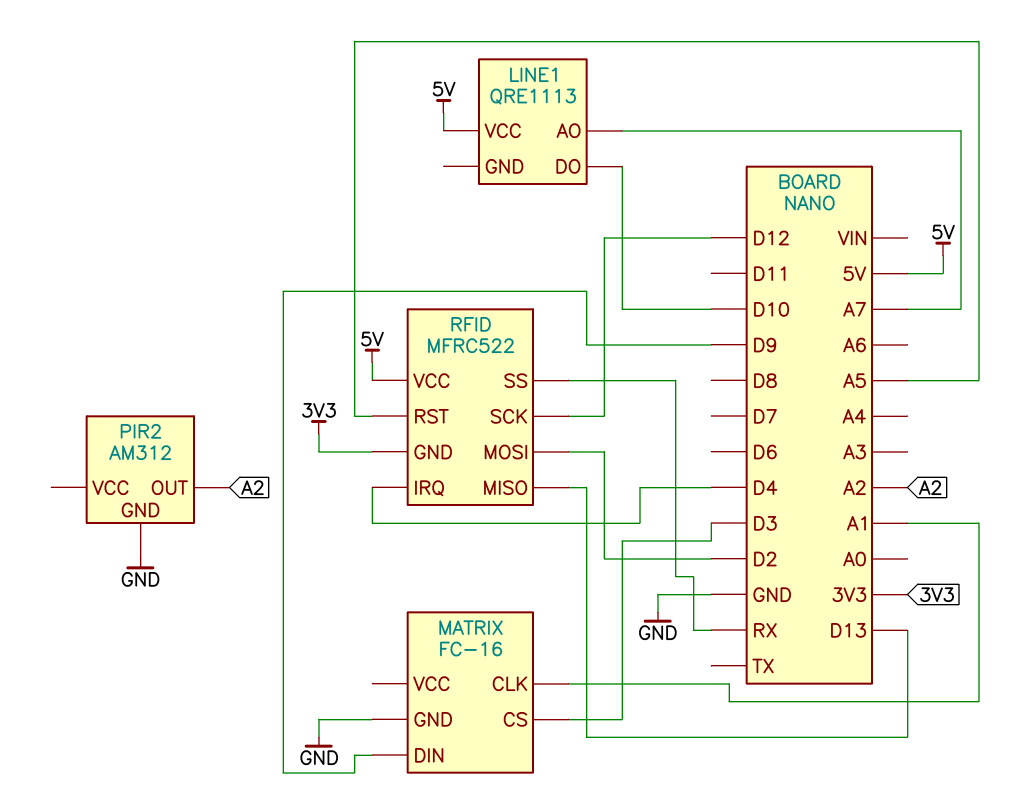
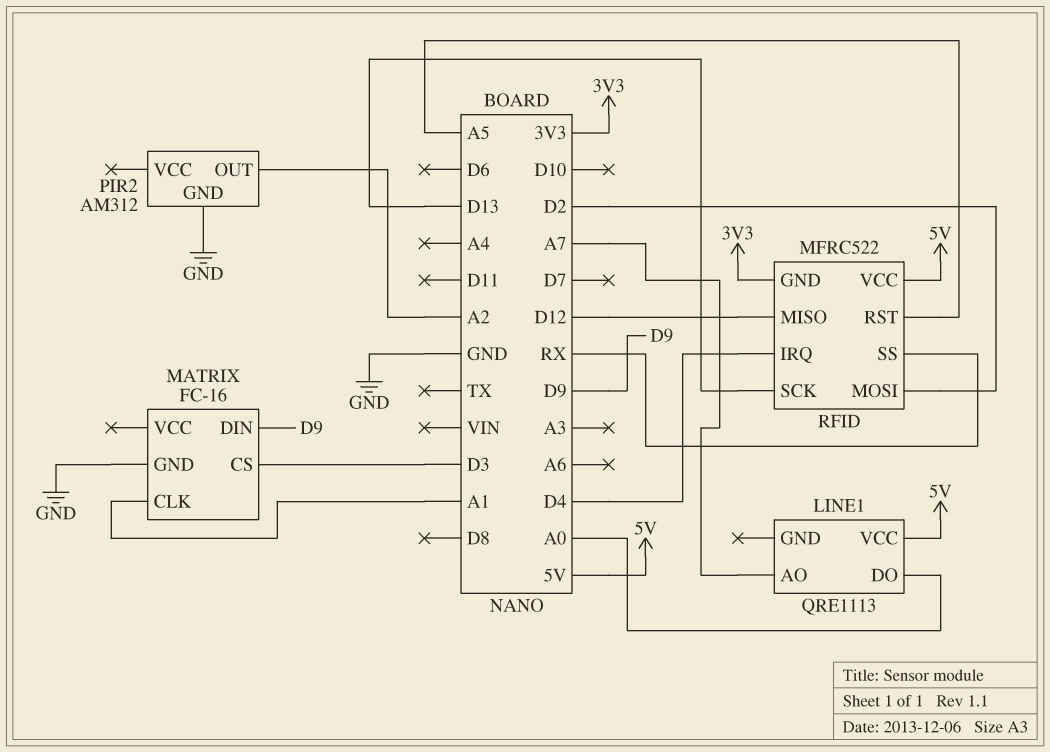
LINE1 pin DO: D10 -> A0
RFID pin MISO: D13 -> D12
RFID pin SCK: D12 -> D13

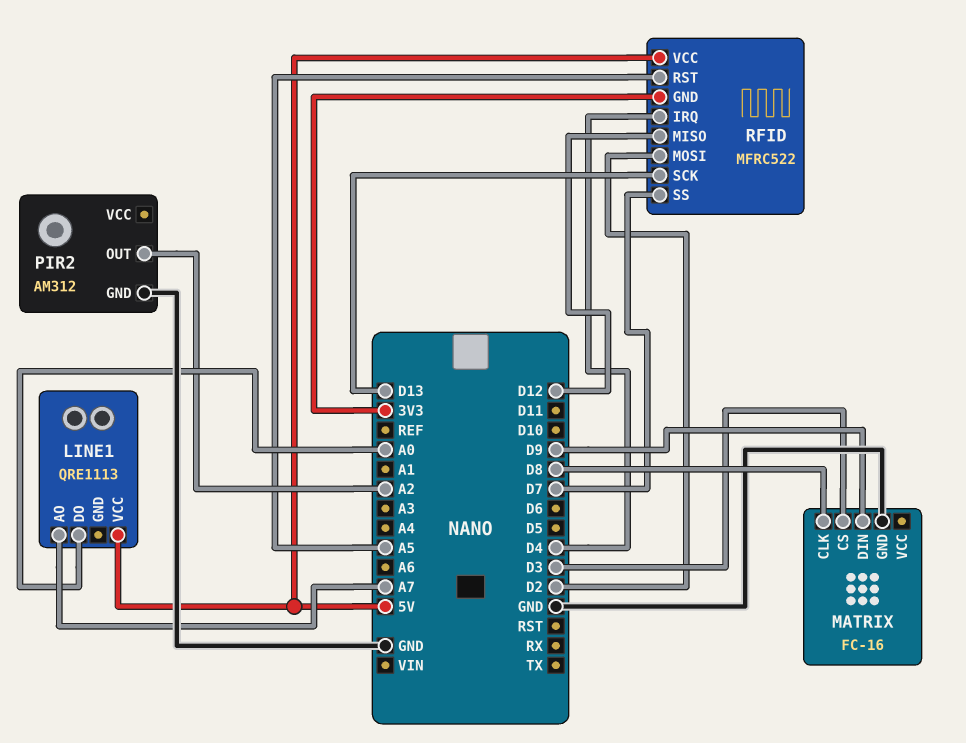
MATRIX pin CLK: A1 -> D8
RFID pin SS: RX -> D7

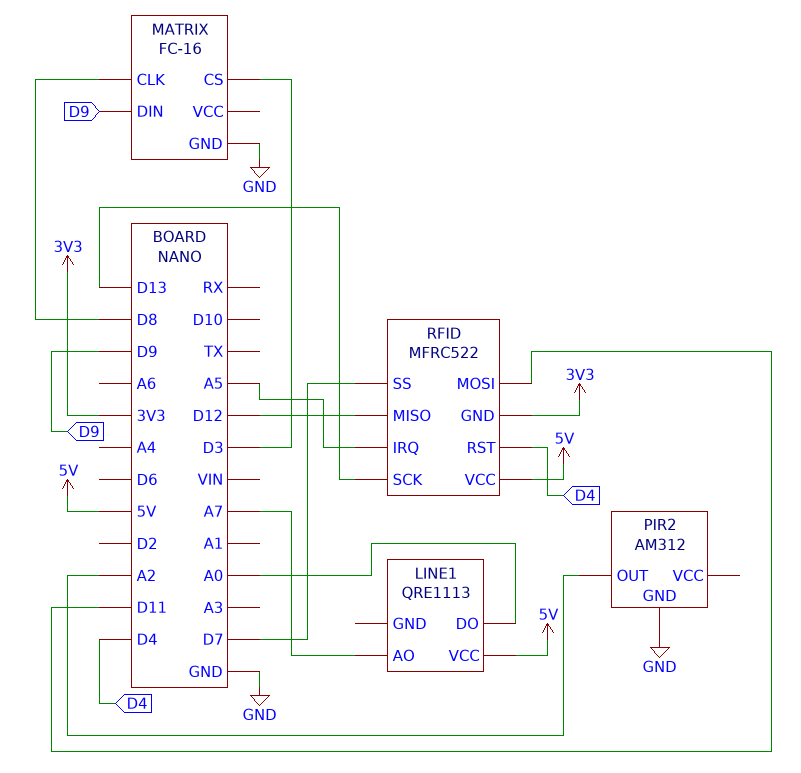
RFID pin IRQ: D4 -> A5
RFID pin MOSI: D2 -> D11
RFID pin RST: A5 -> D4

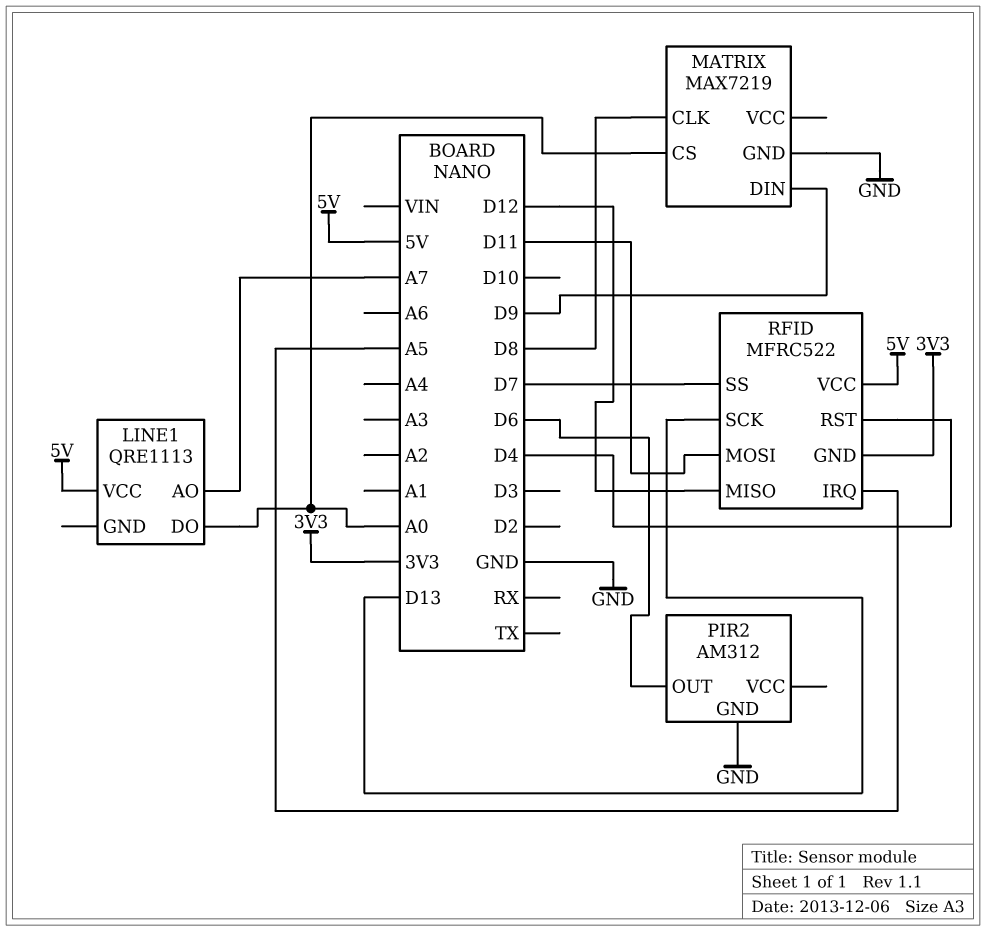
MATRIX: FC-16 -> MAX7219
MATRIX pin CS: D3 -> A0
PIR2 pin OUT: A2 -> D6

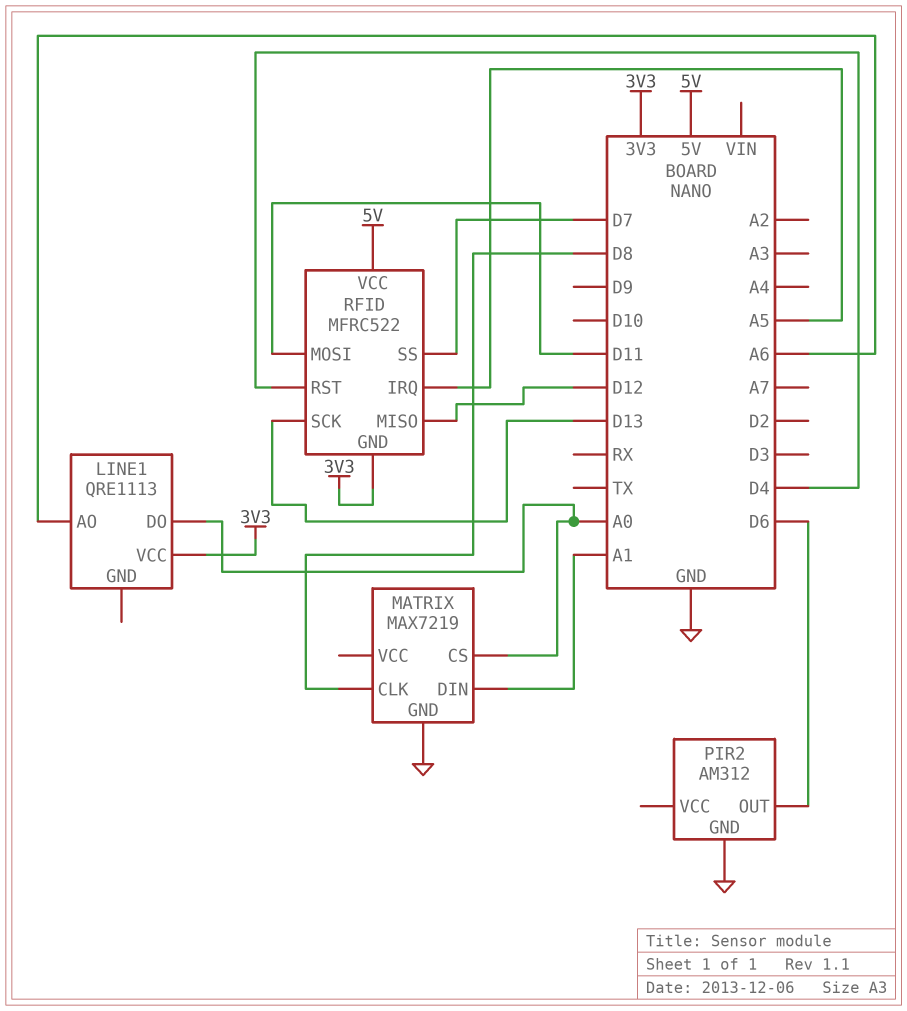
LINE1 pin AO: A7 -> A6
LINE1 pin VCC: 5V -> 3V3
MATRIX pin DIN: D9 -> A1

